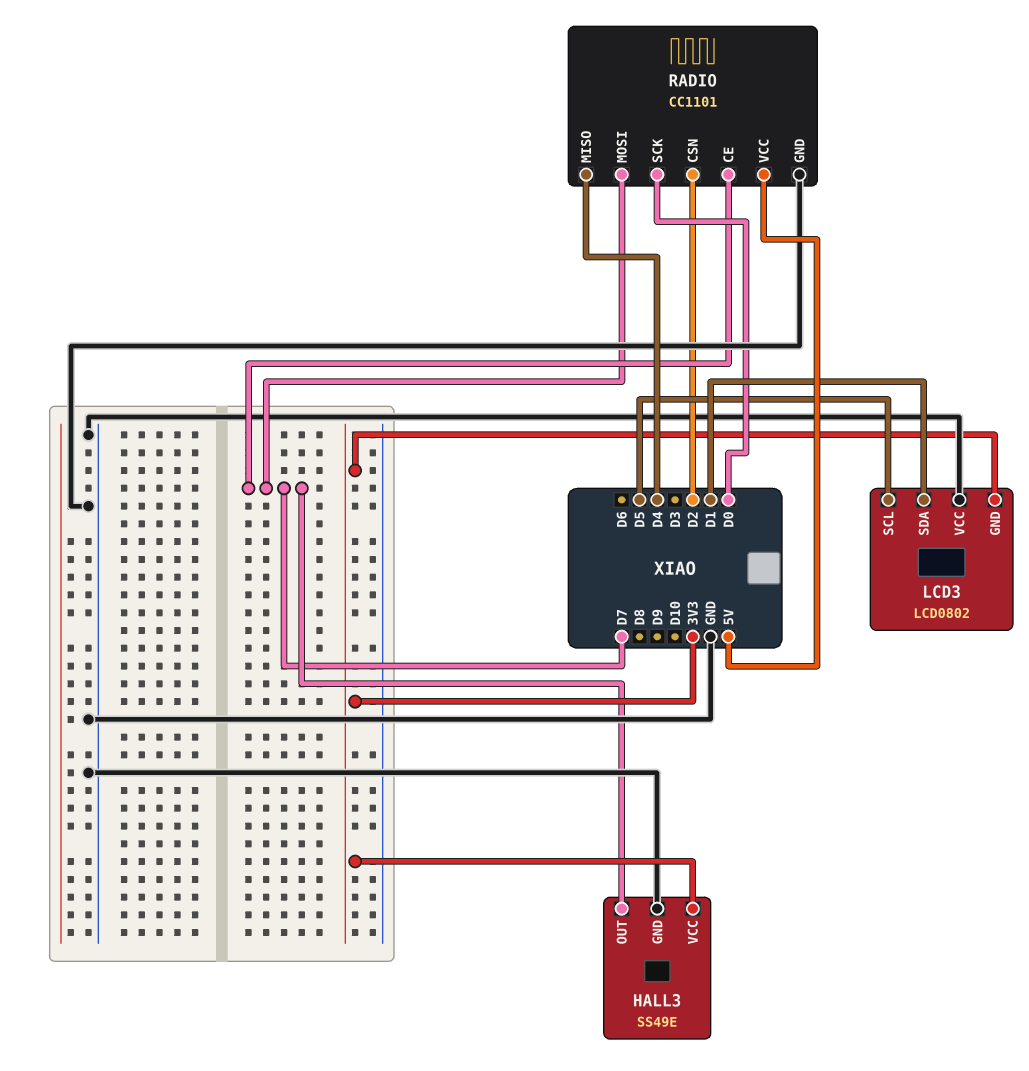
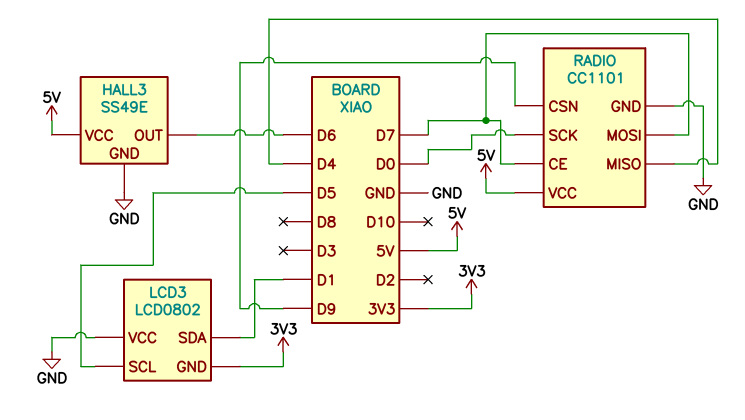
HALL3 pin OUT: D7 -> D6
HALL3 pin VCC: 3V3 -> 5V
RADIO pin CSN: D2 -> D9

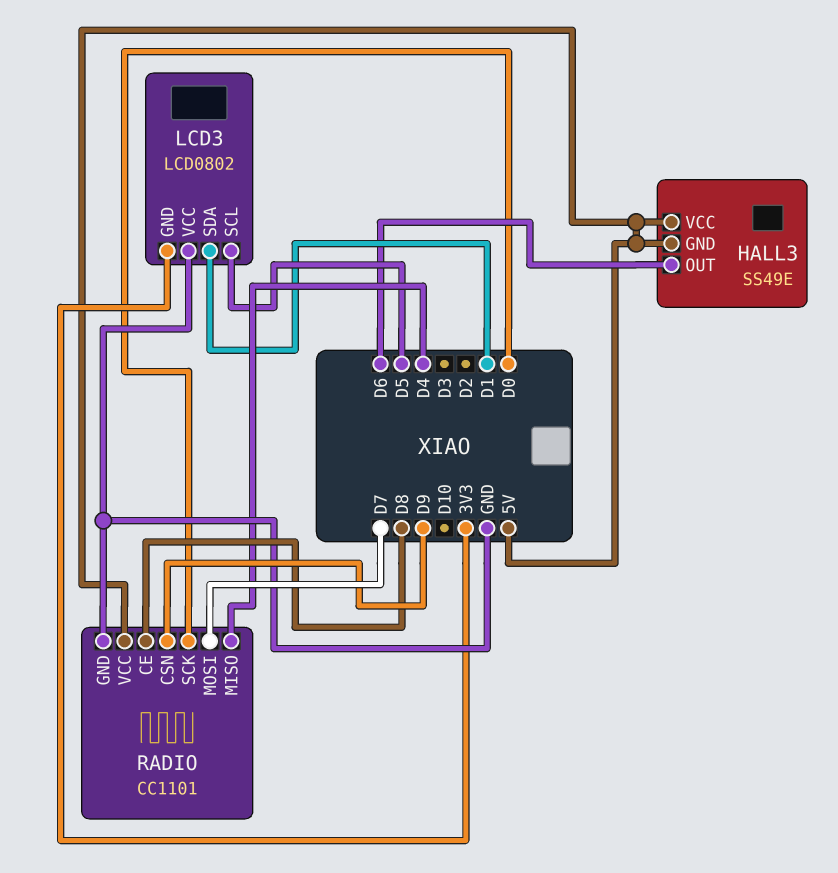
HALL3 pin GND: GND -> 5V
RADIO pin CE: D7 -> D8

